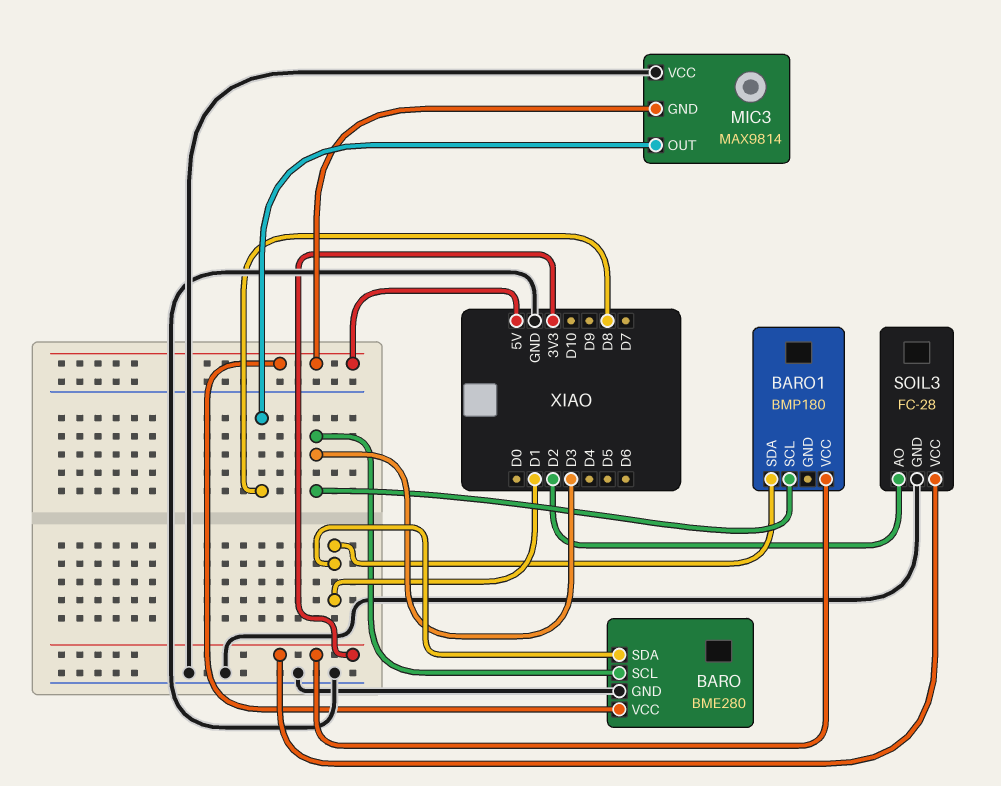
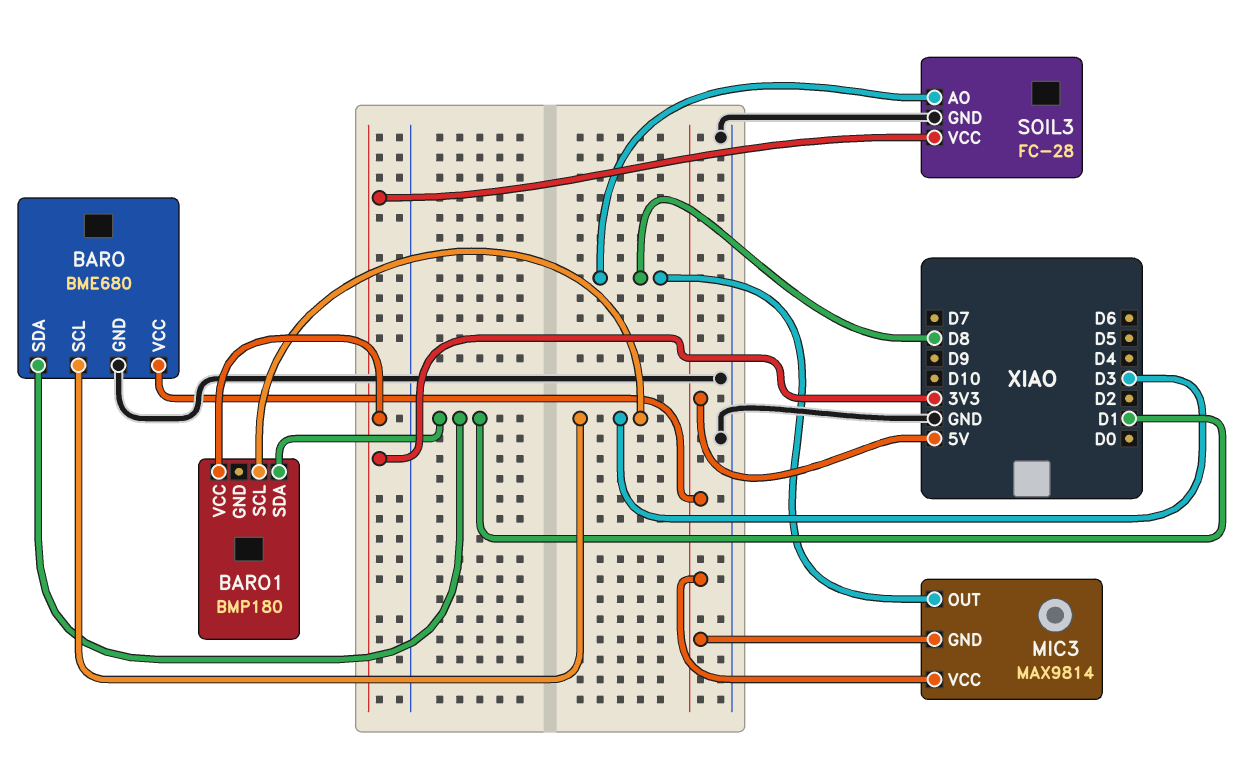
BARO: BME280 -> BME680
MIC3 pin VCC: GND -> 5V
SOIL3 pin AO: D2 -> D8

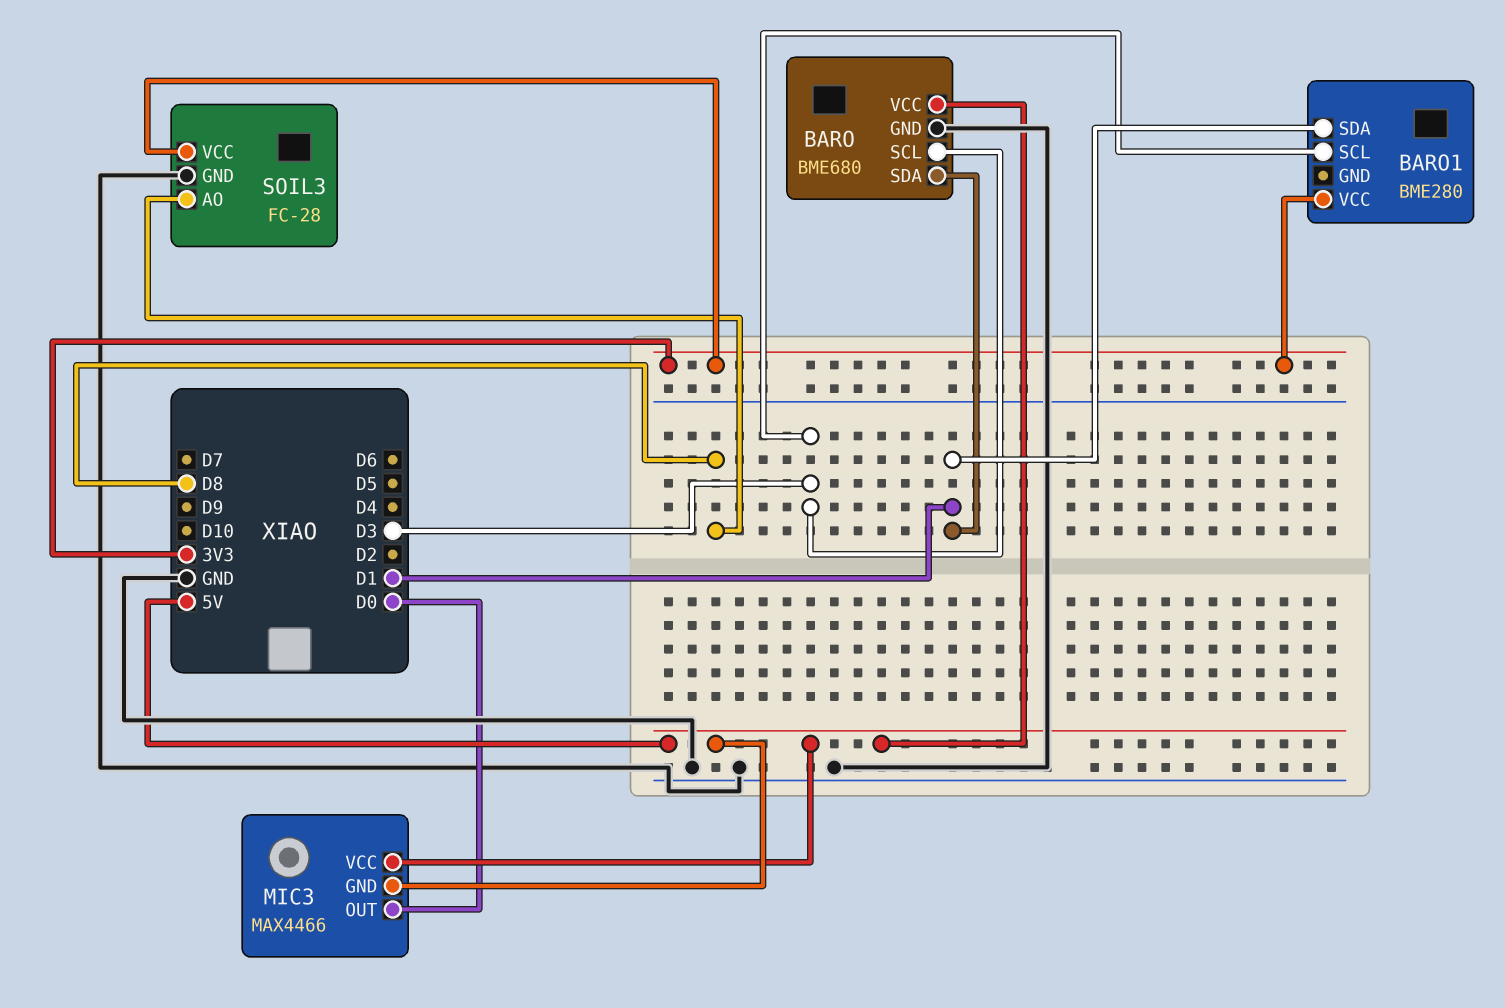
BARO1: BMP180 -> BME280
MIC3: MAX9814 -> MAX4466
MIC3 pin OUT: D8 -> D0

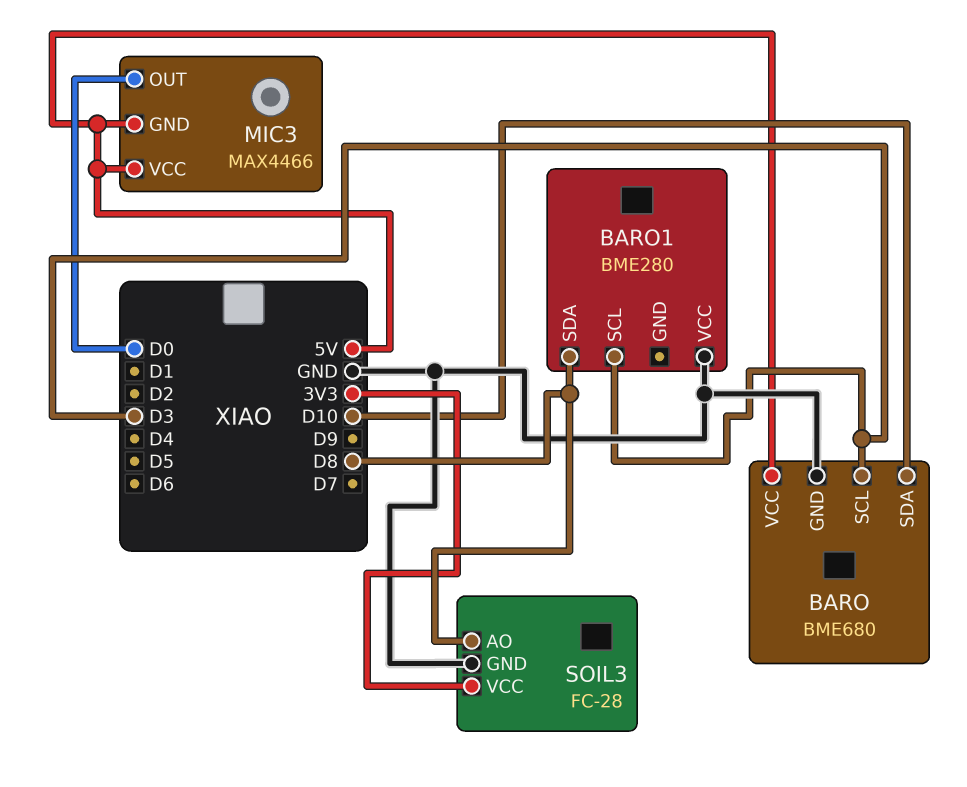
BARO pin SDA: D1 -> D10
BARO1 pin SDA: D1 -> D8
BARO1 pin VCC: 3V3 -> GND

